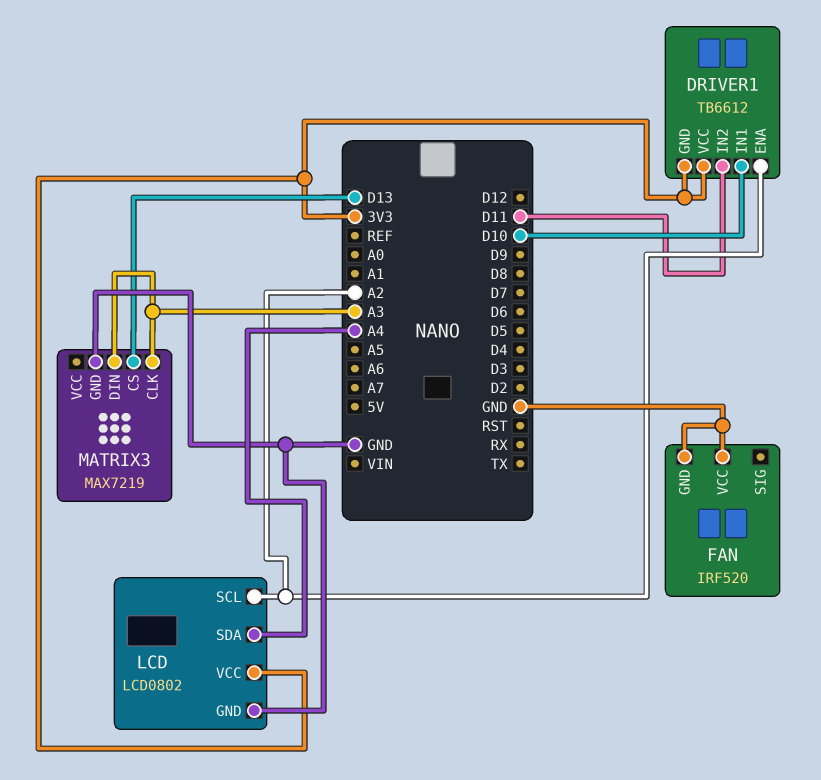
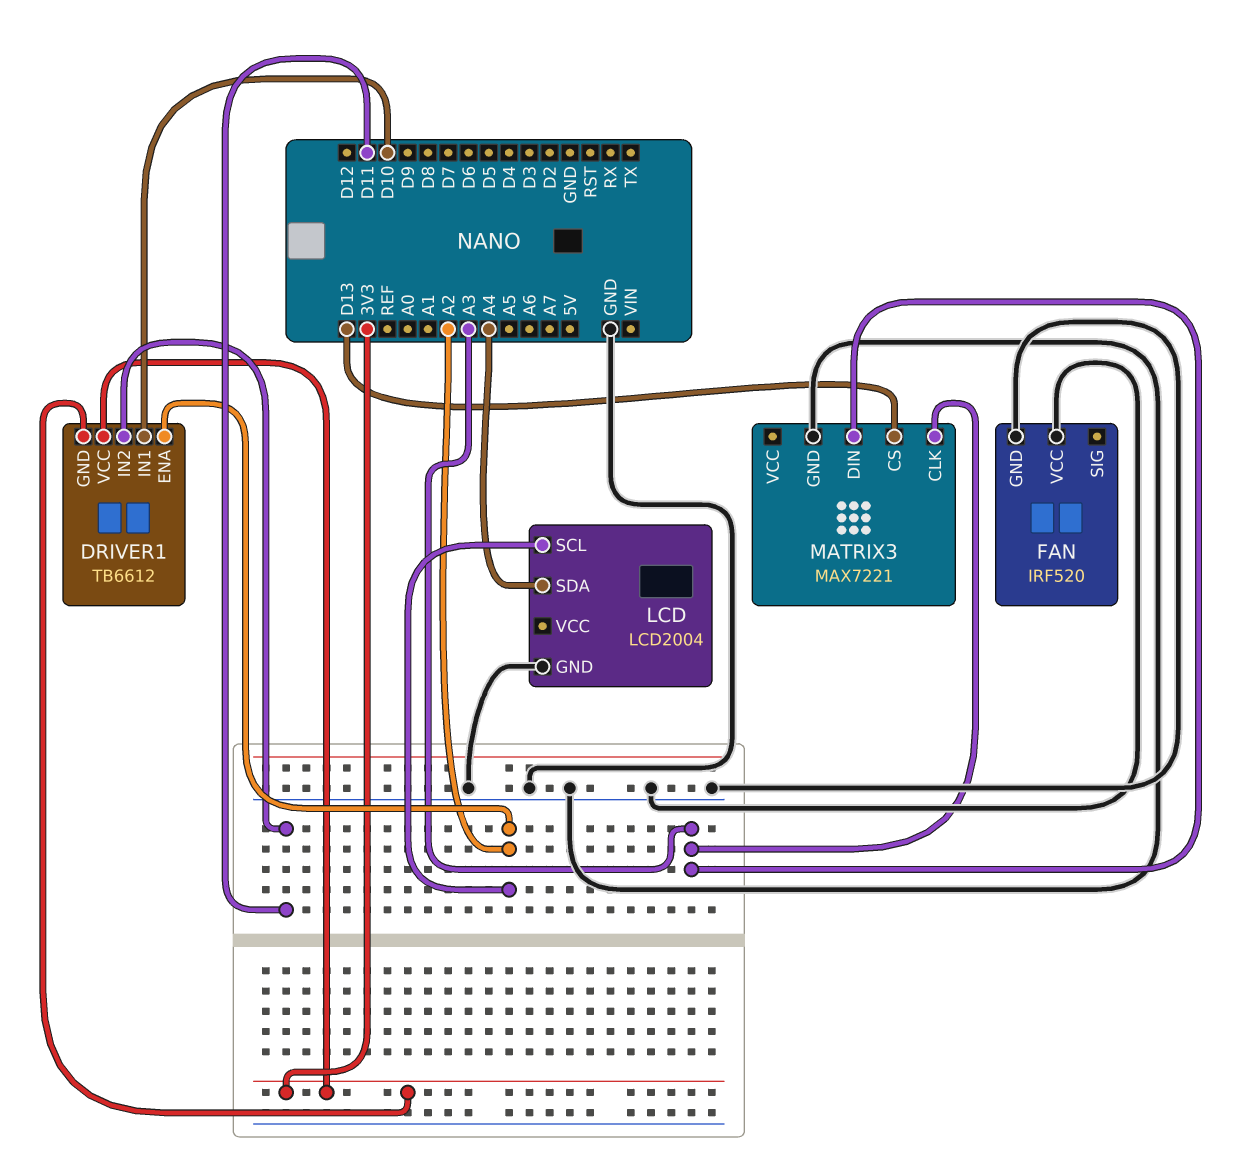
LCD: LCD0802 -> LCD2004
LCD pin VCC: 3V3 -> none
MATRIX3: MAX7219 -> MAX7221

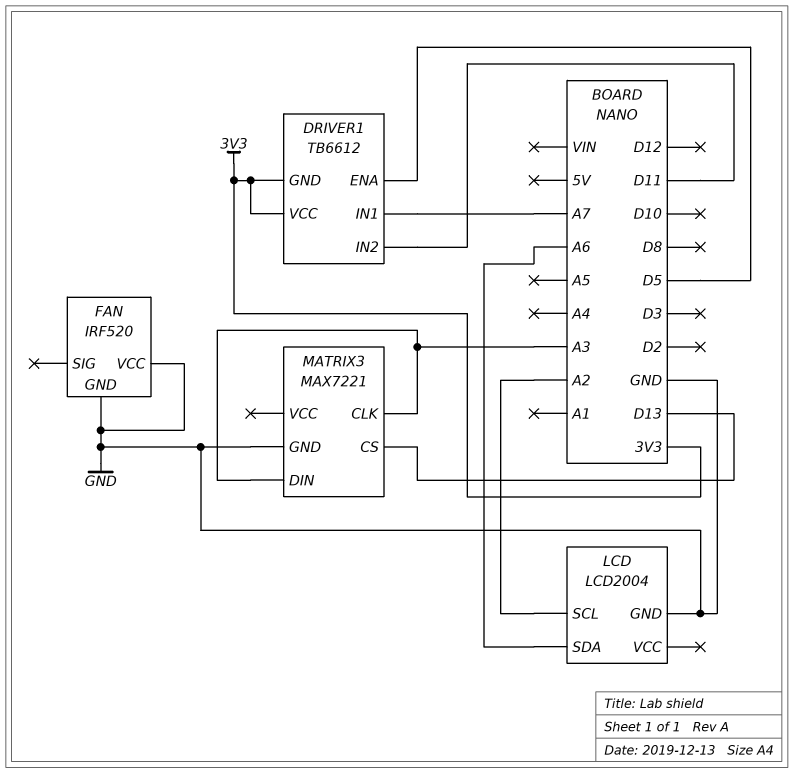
DRIVER1 pin ENA: A2 -> D5
DRIVER1 pin IN1: D10 -> A7
LCD pin SDA: A4 -> A6

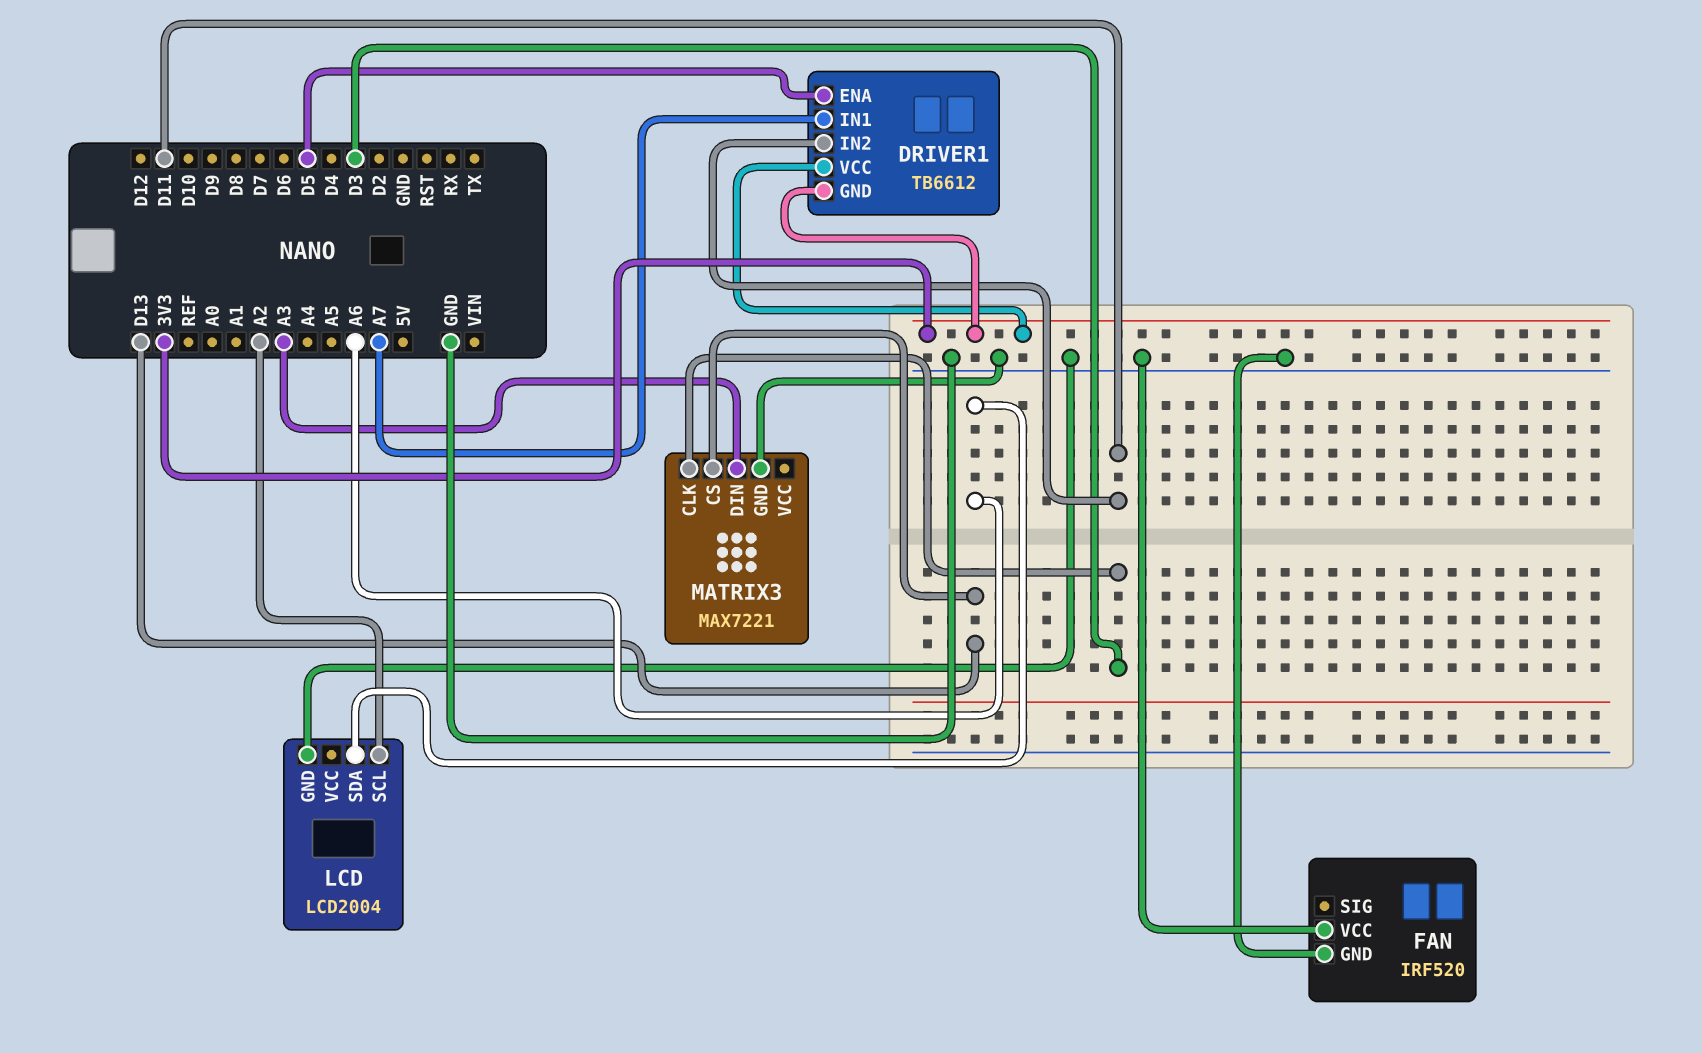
MATRIX3 pin CLK: A3 -> D3

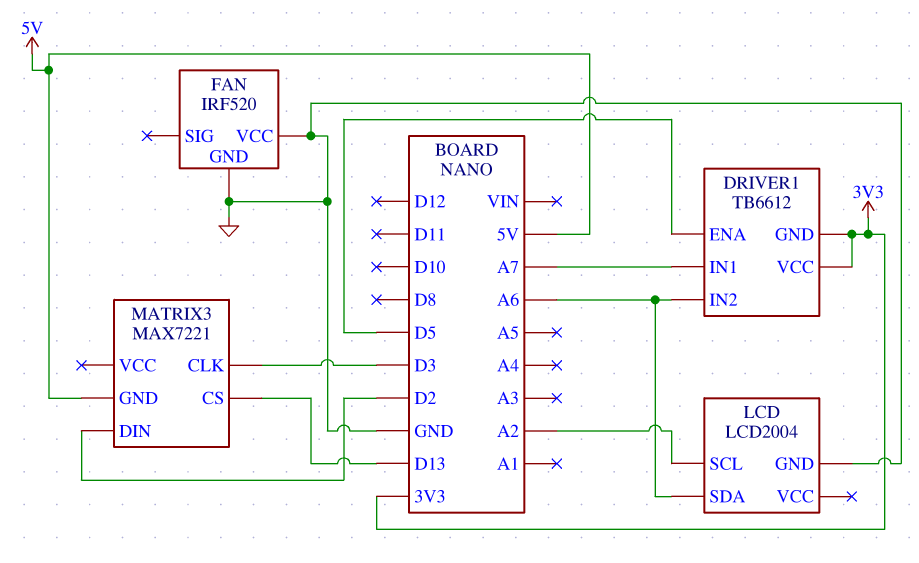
DRIVER1 pin IN2: D11 -> A6
MATRIX3 pin DIN: A3 -> D2
MATRIX3 pin GND: GND -> 5V

